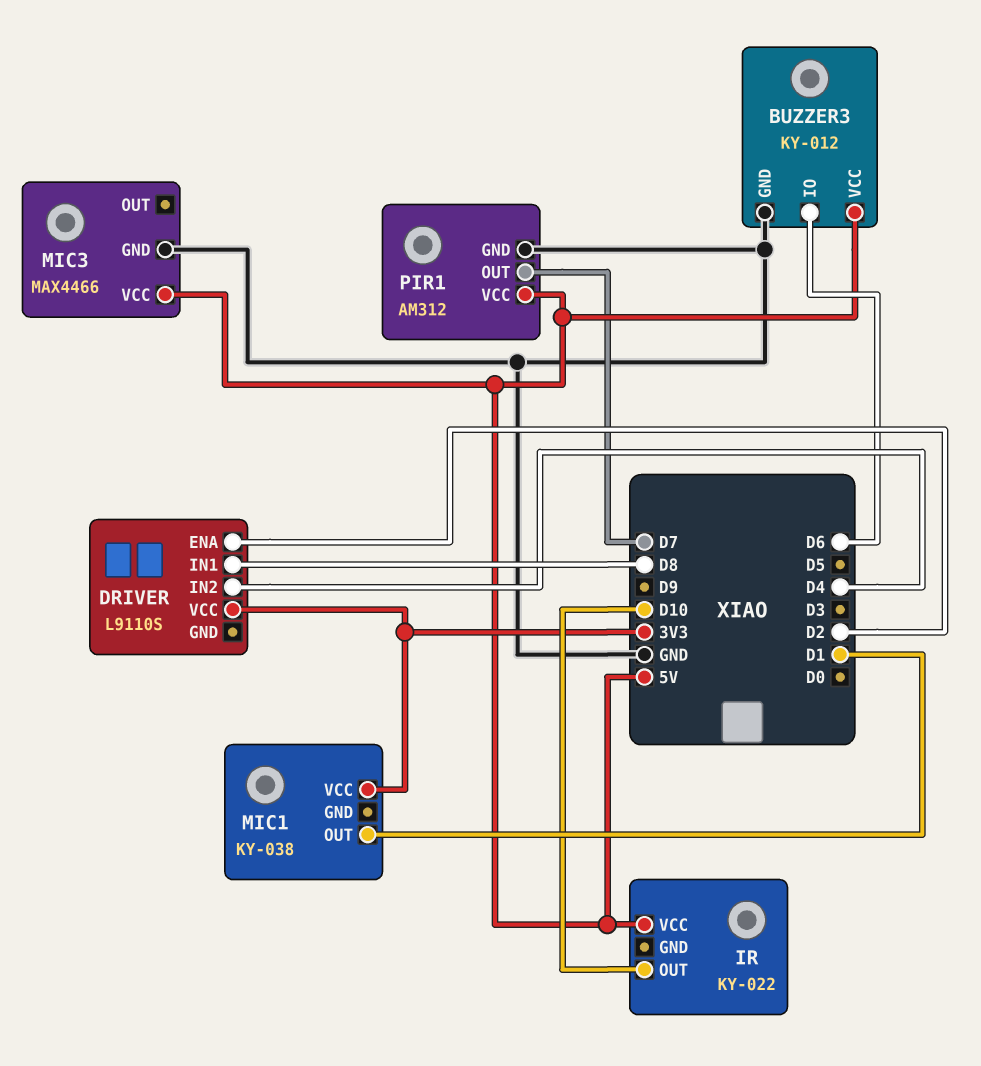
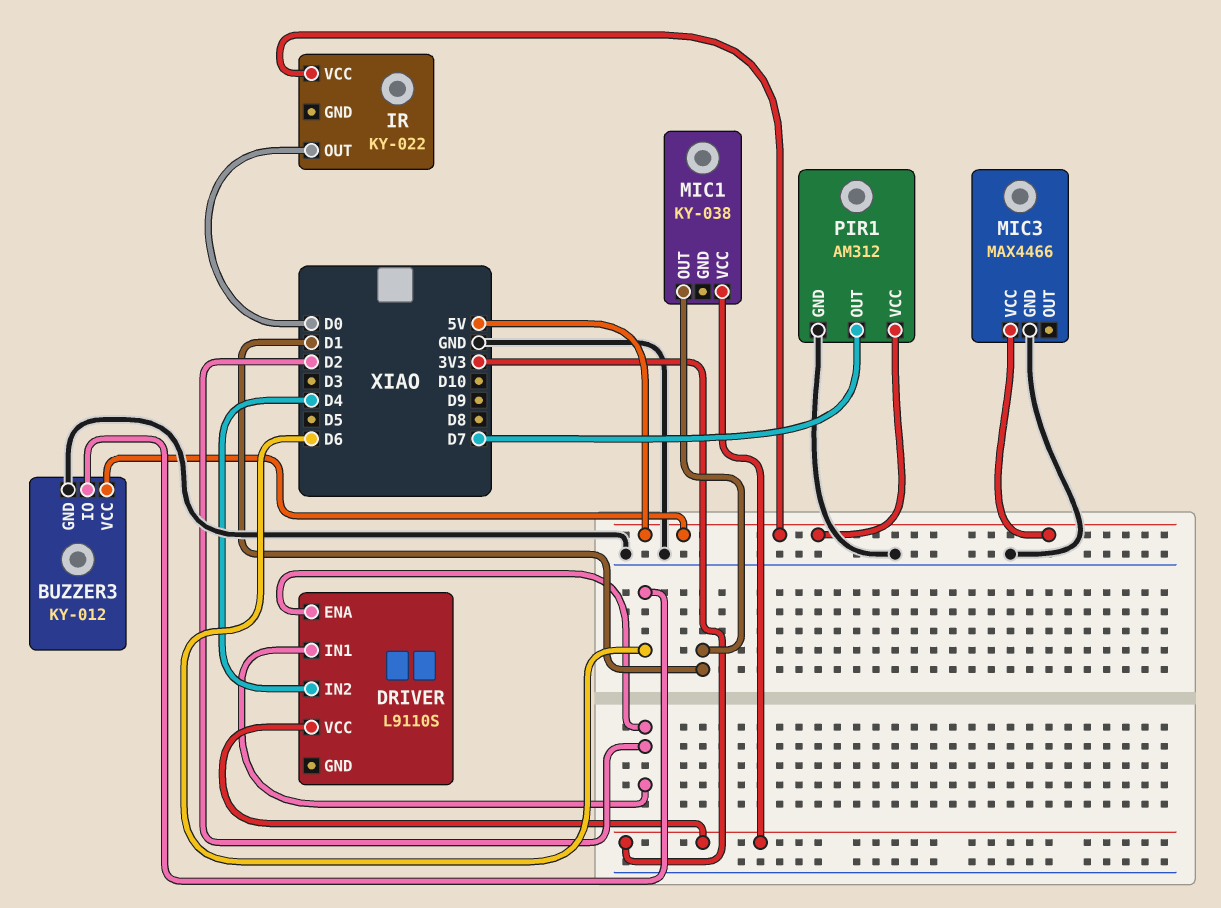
DRIVER pin IN1: D8 -> D2
IR pin OUT: D10 -> D0

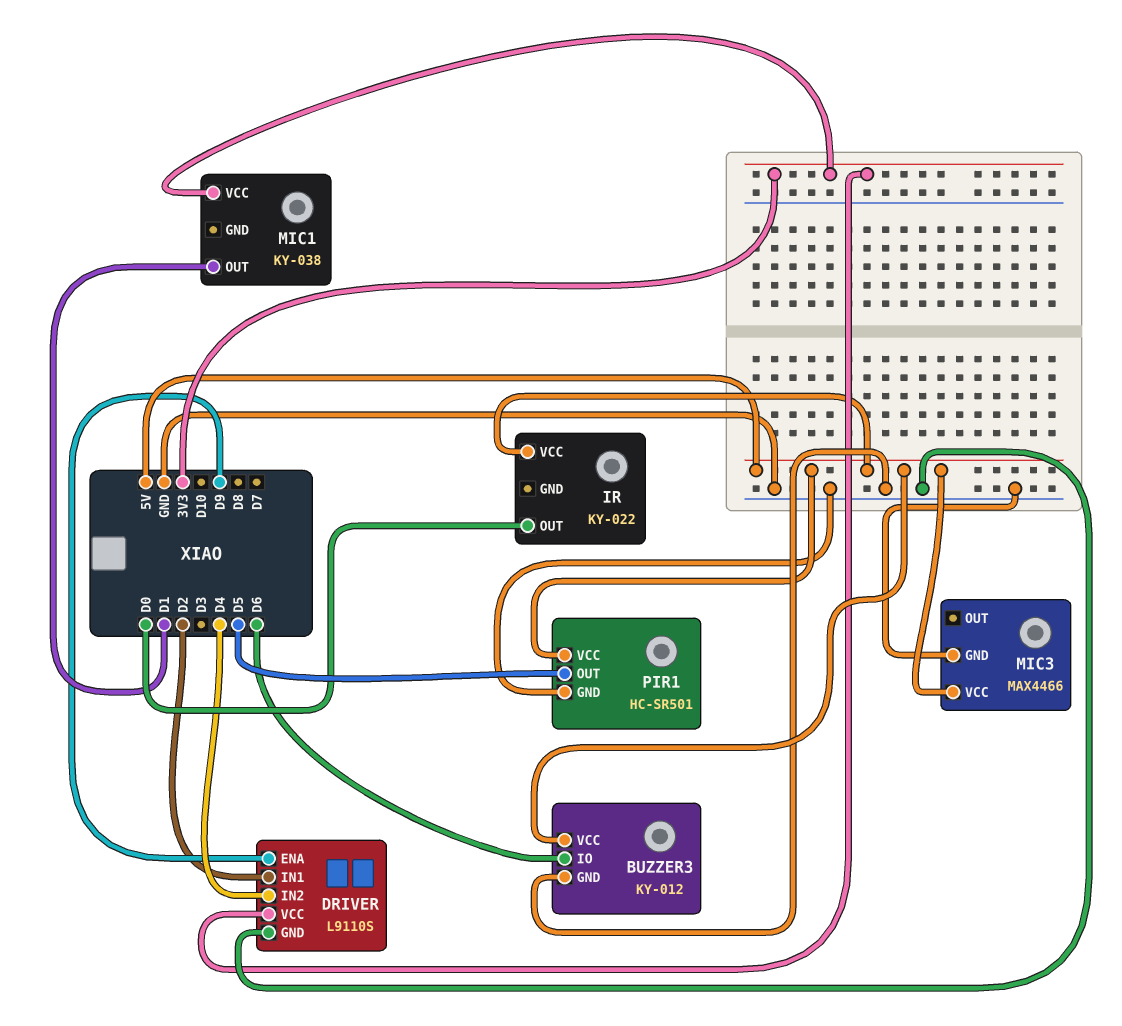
DRIVER pin ENA: D2 -> D9
DRIVER pin GND: none -> GND
PIR1: AM312 -> HC-SR501
PIR1 pin OUT: D7 -> D5

